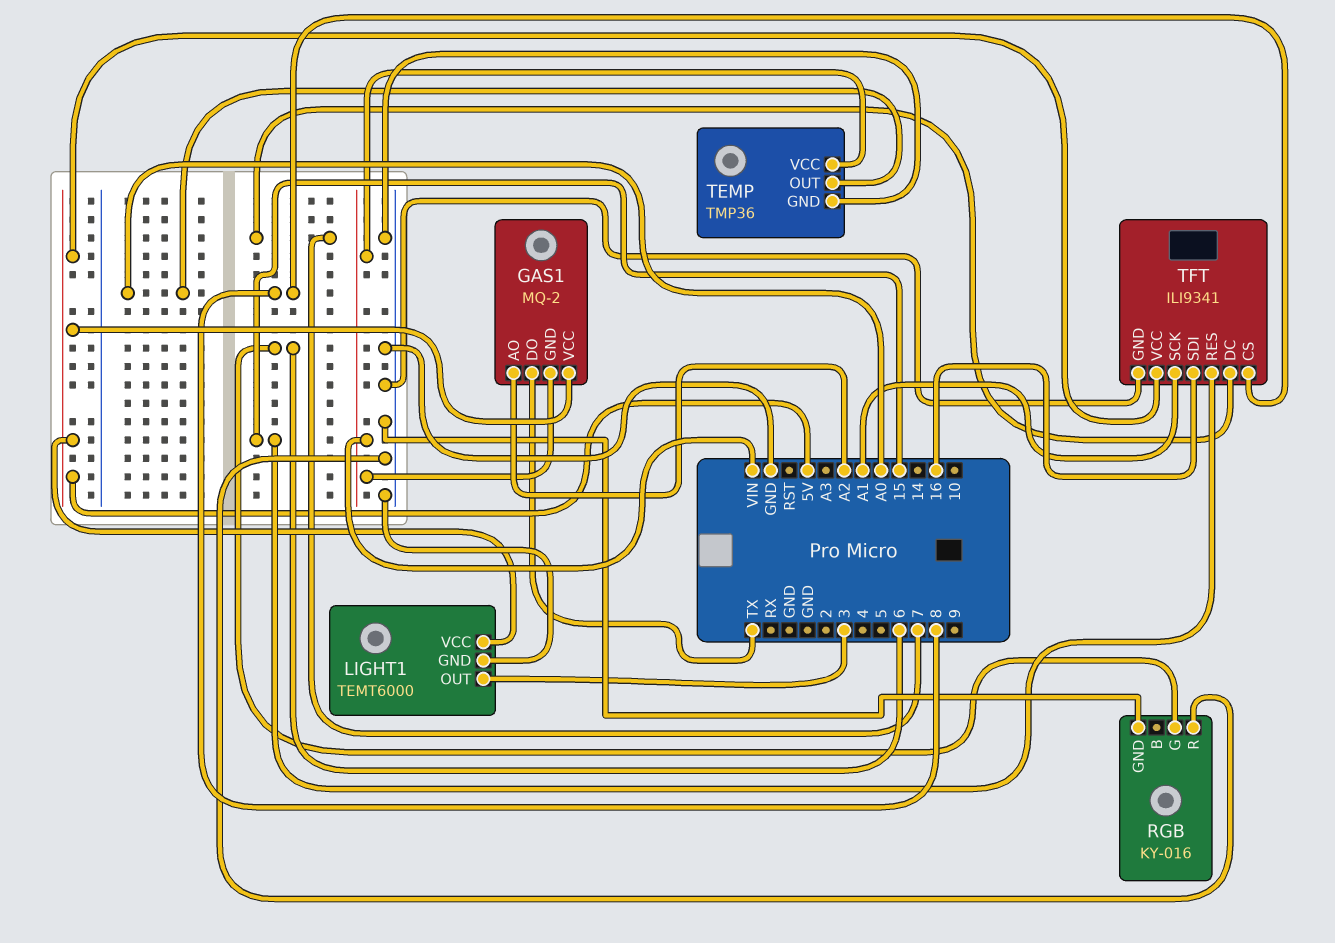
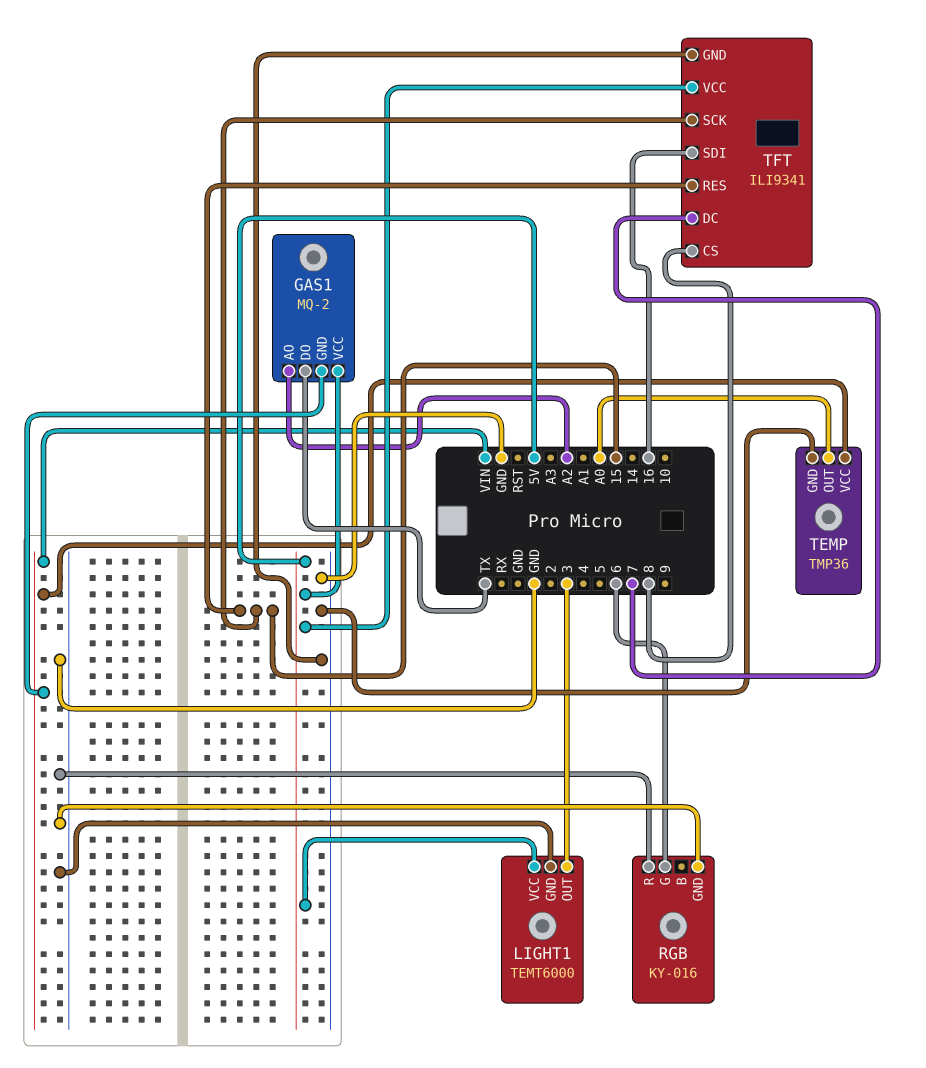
TFT pin SCK: A1 -> 15

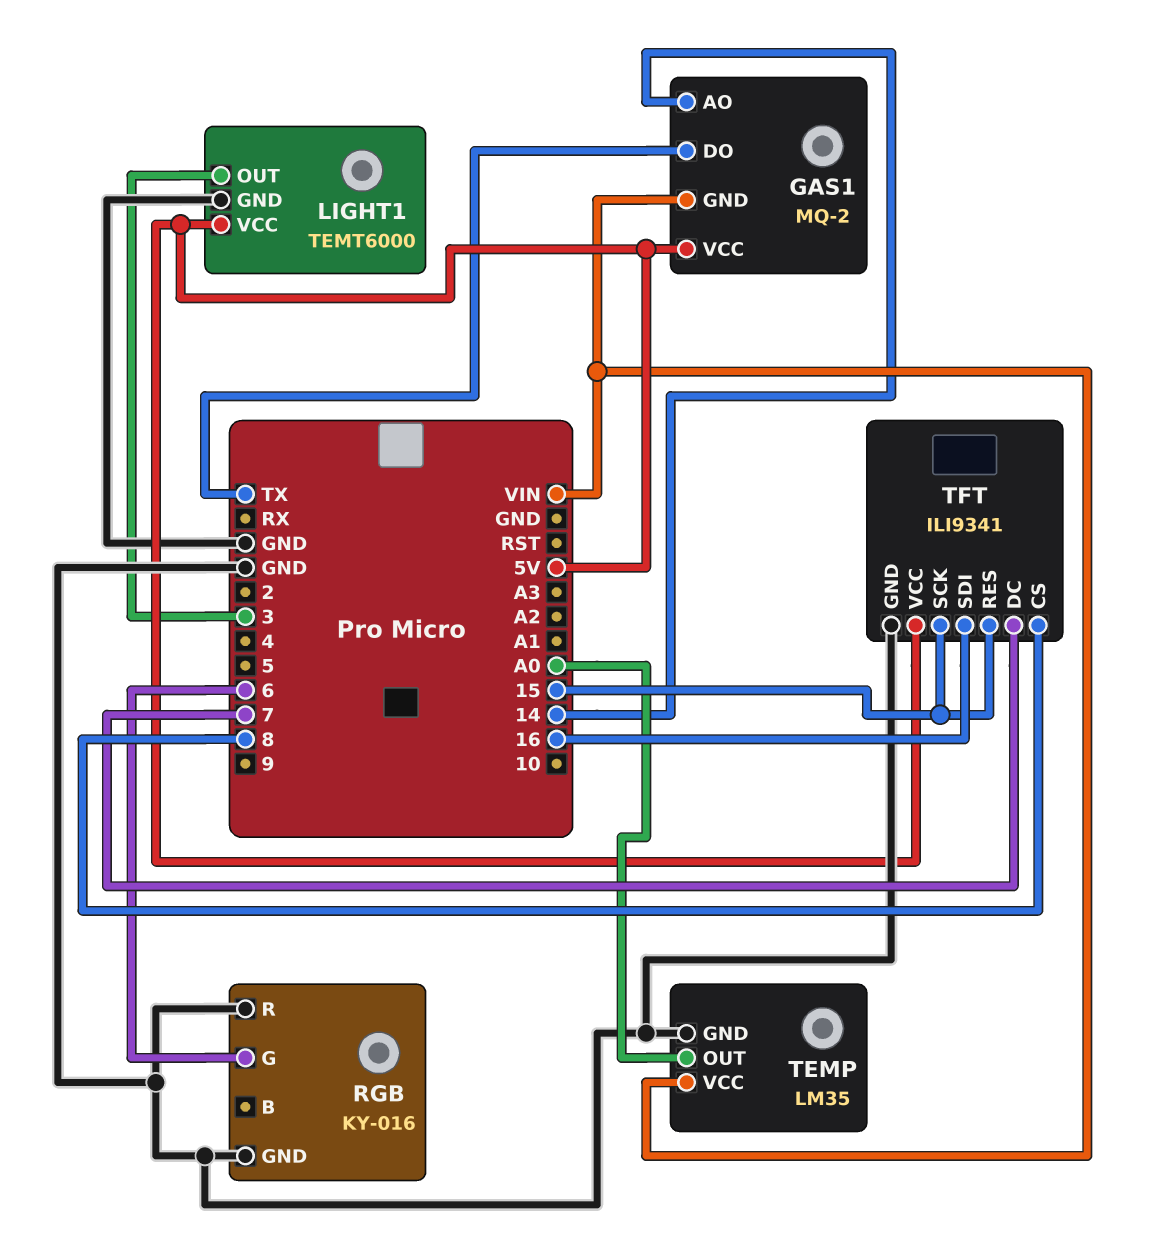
GAS1 pin AO: A2 -> 14
TEMP: TMP36 -> LM35

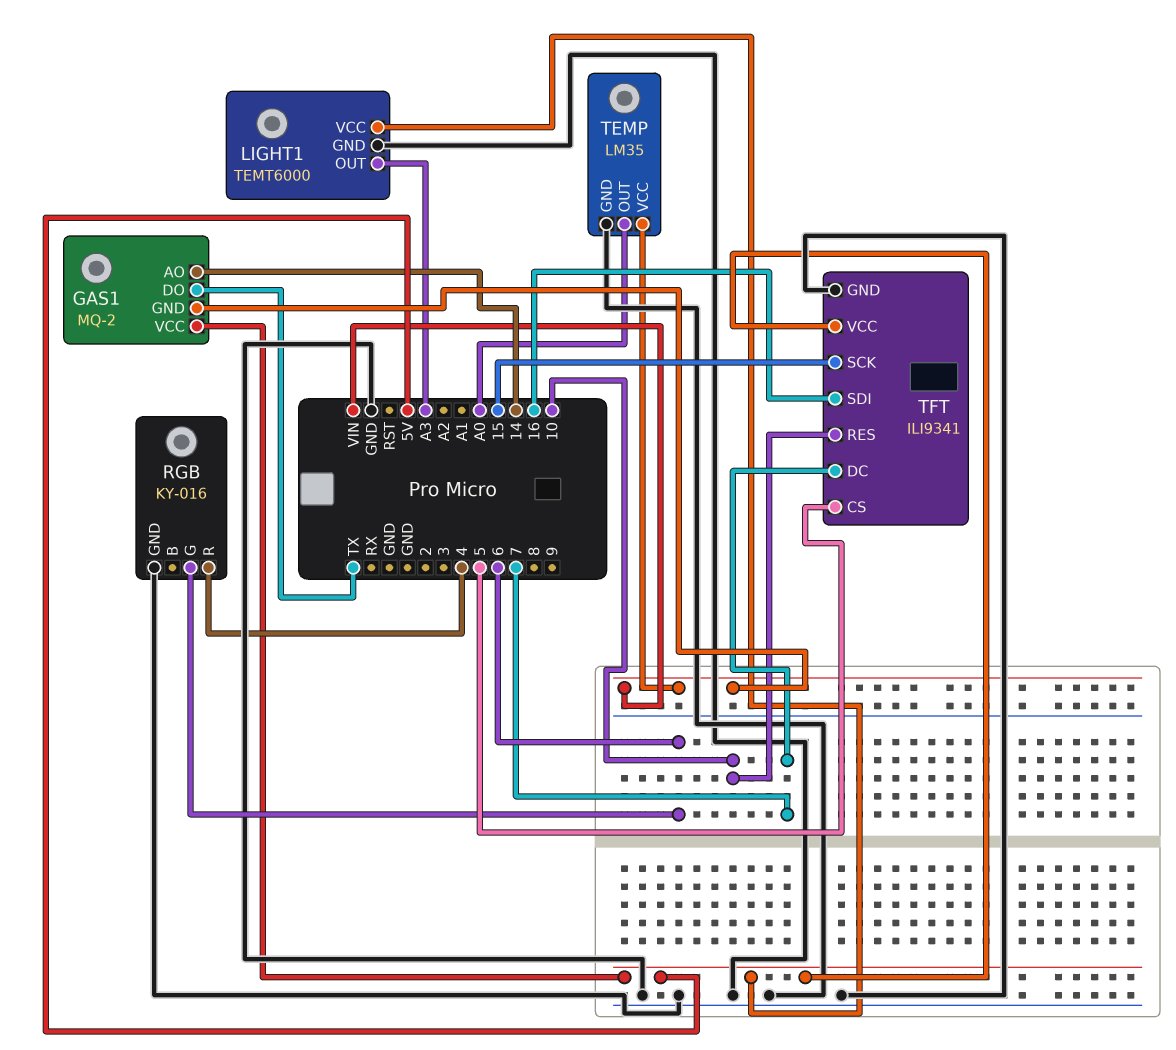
LIGHT1 pin OUT: 3 -> A3
RGB pin R: GND -> 4
TFT pin CS: 8 -> 5
TFT pin RES: 15 -> 10

